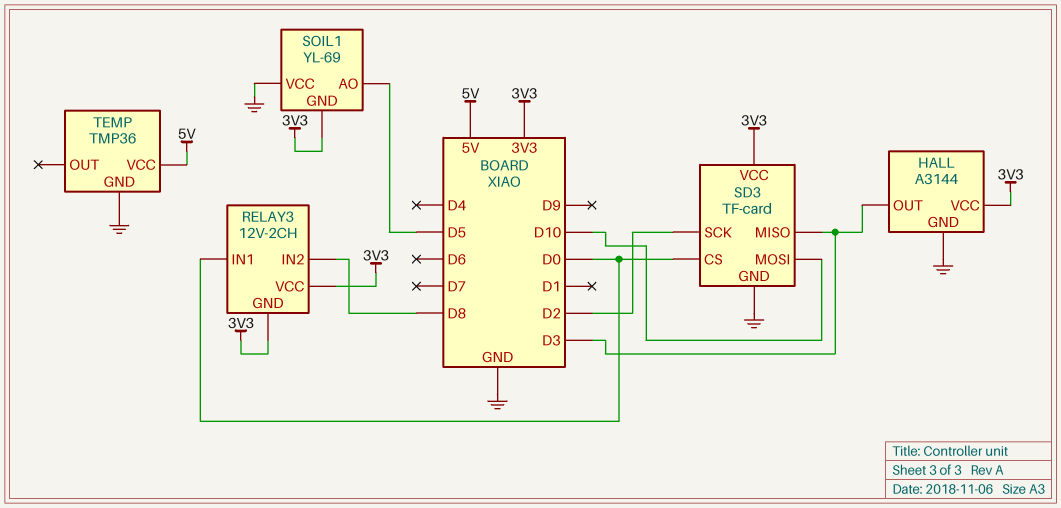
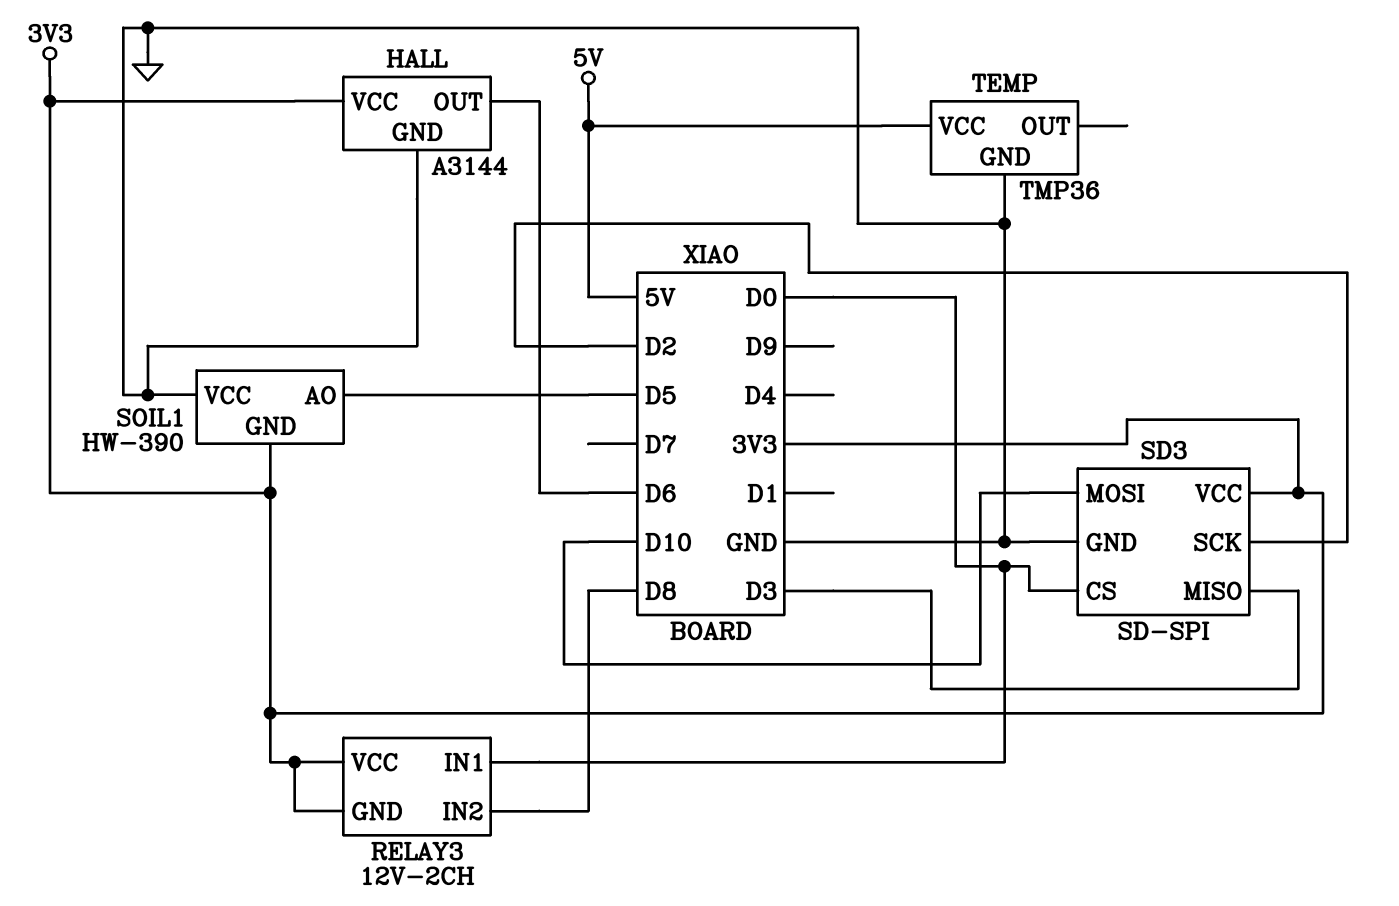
HALL pin OUT: D3 -> D6
SD3: TF-card -> SD-SPI
SOIL1: YL-69 -> HW-390

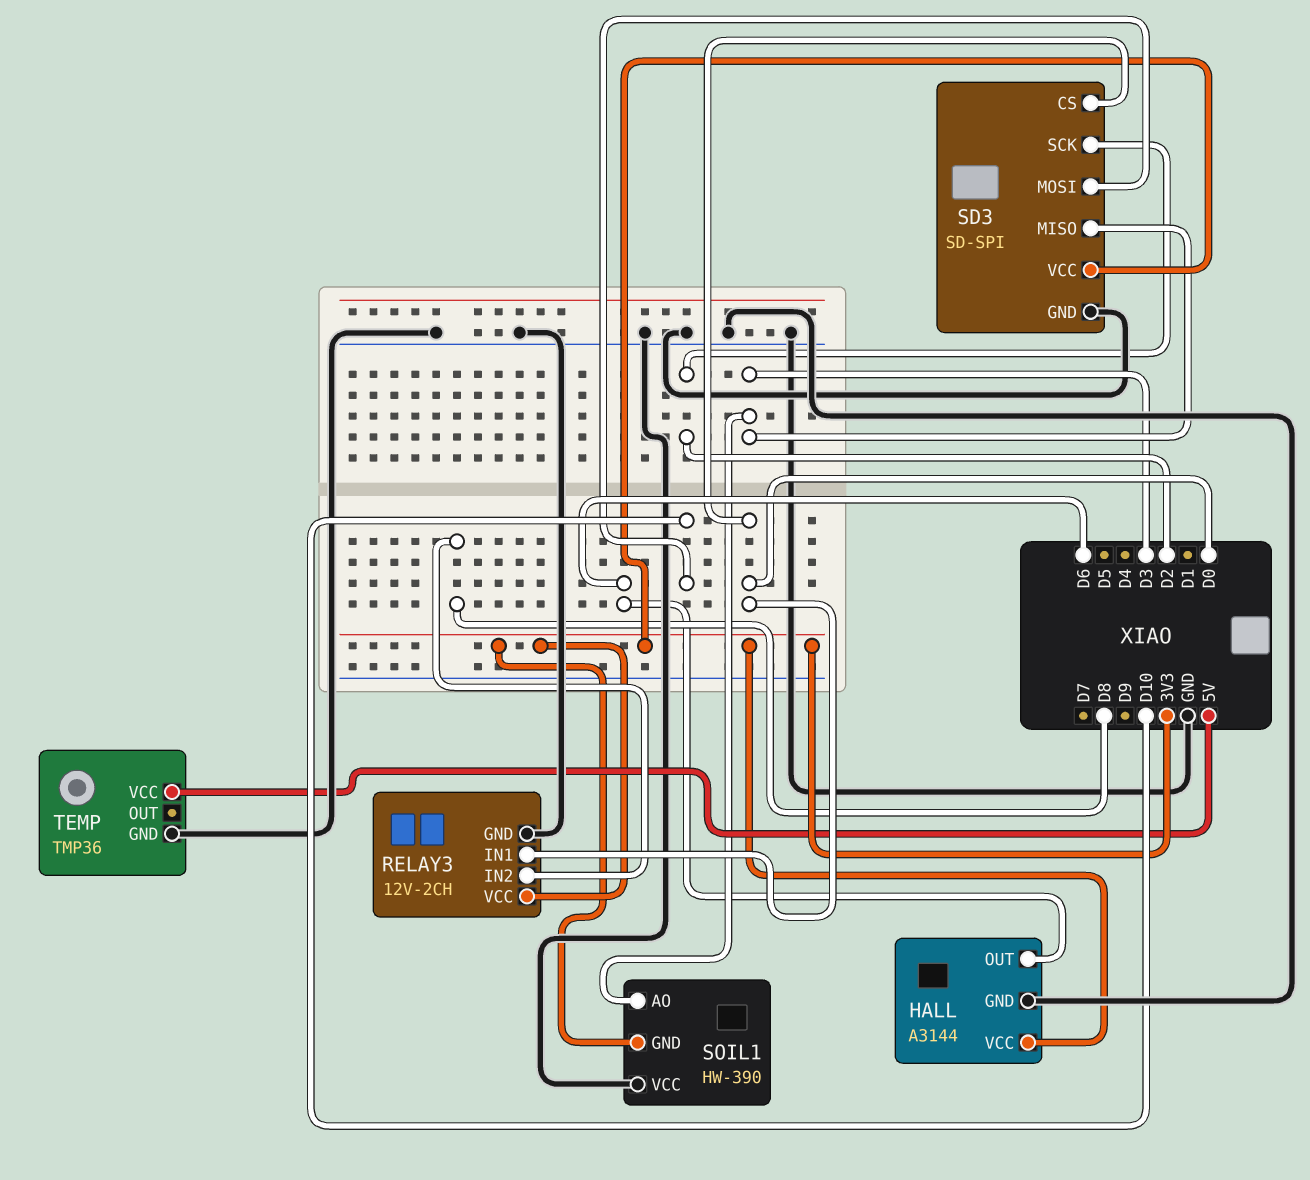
RELAY3 pin GND: 3V3 -> GND
SOIL1 pin AO: D5 -> D3

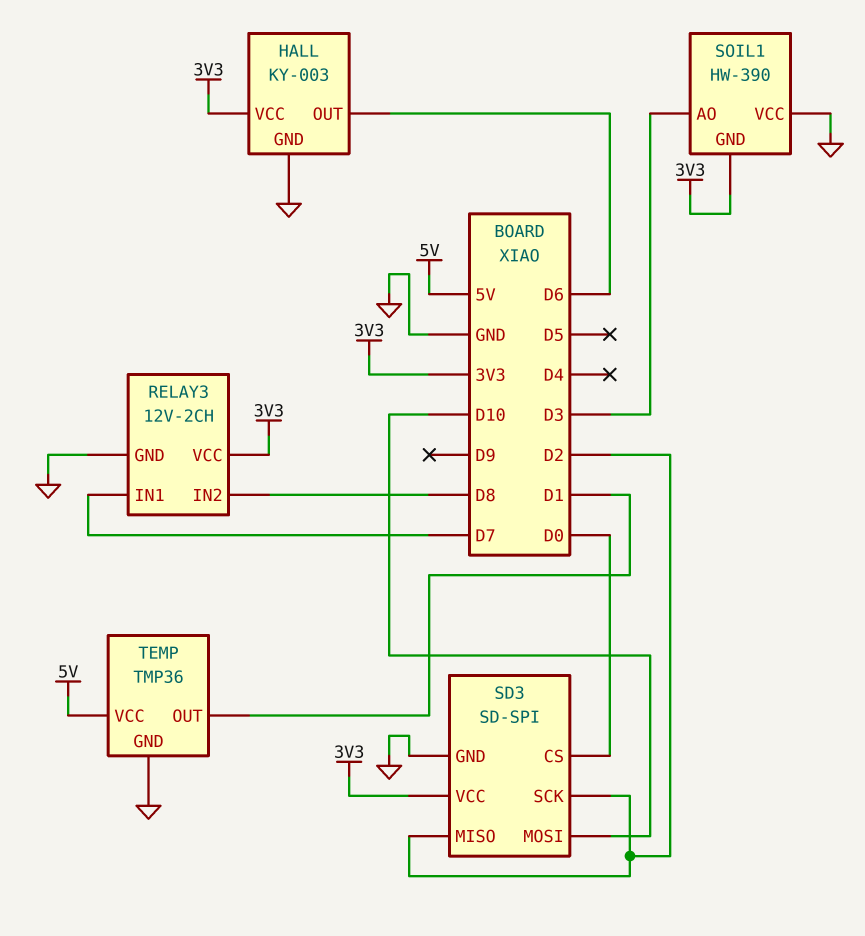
HALL: A3144 -> KY-003
RELAY3 pin IN1: D0 -> D7
SD3 pin MISO: D3 -> D2
TEMP pin OUT: none -> D1

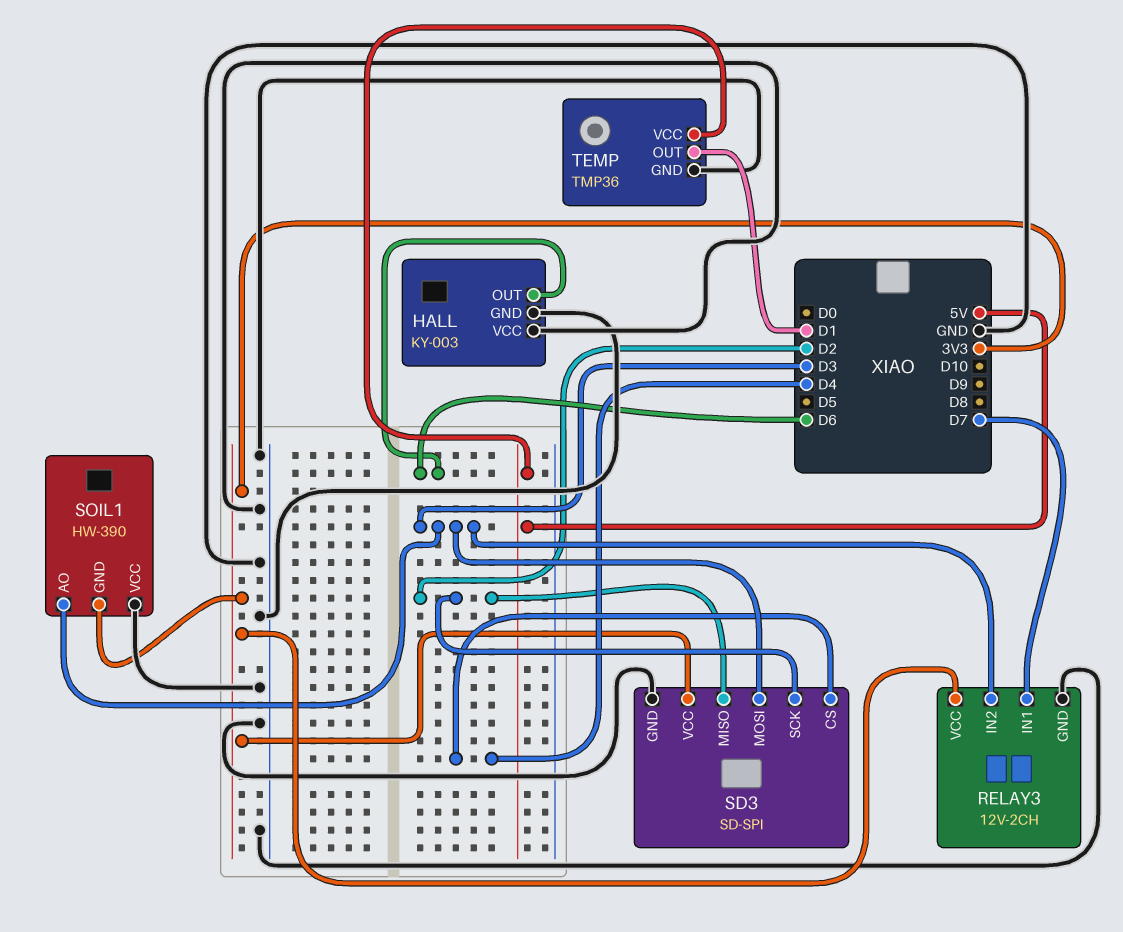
HALL pin VCC: 3V3 -> GND
RELAY3 pin IN2: D8 -> D3
SD3 pin CS: D0 -> D4
SD3 pin MOSI: D10 -> D3

